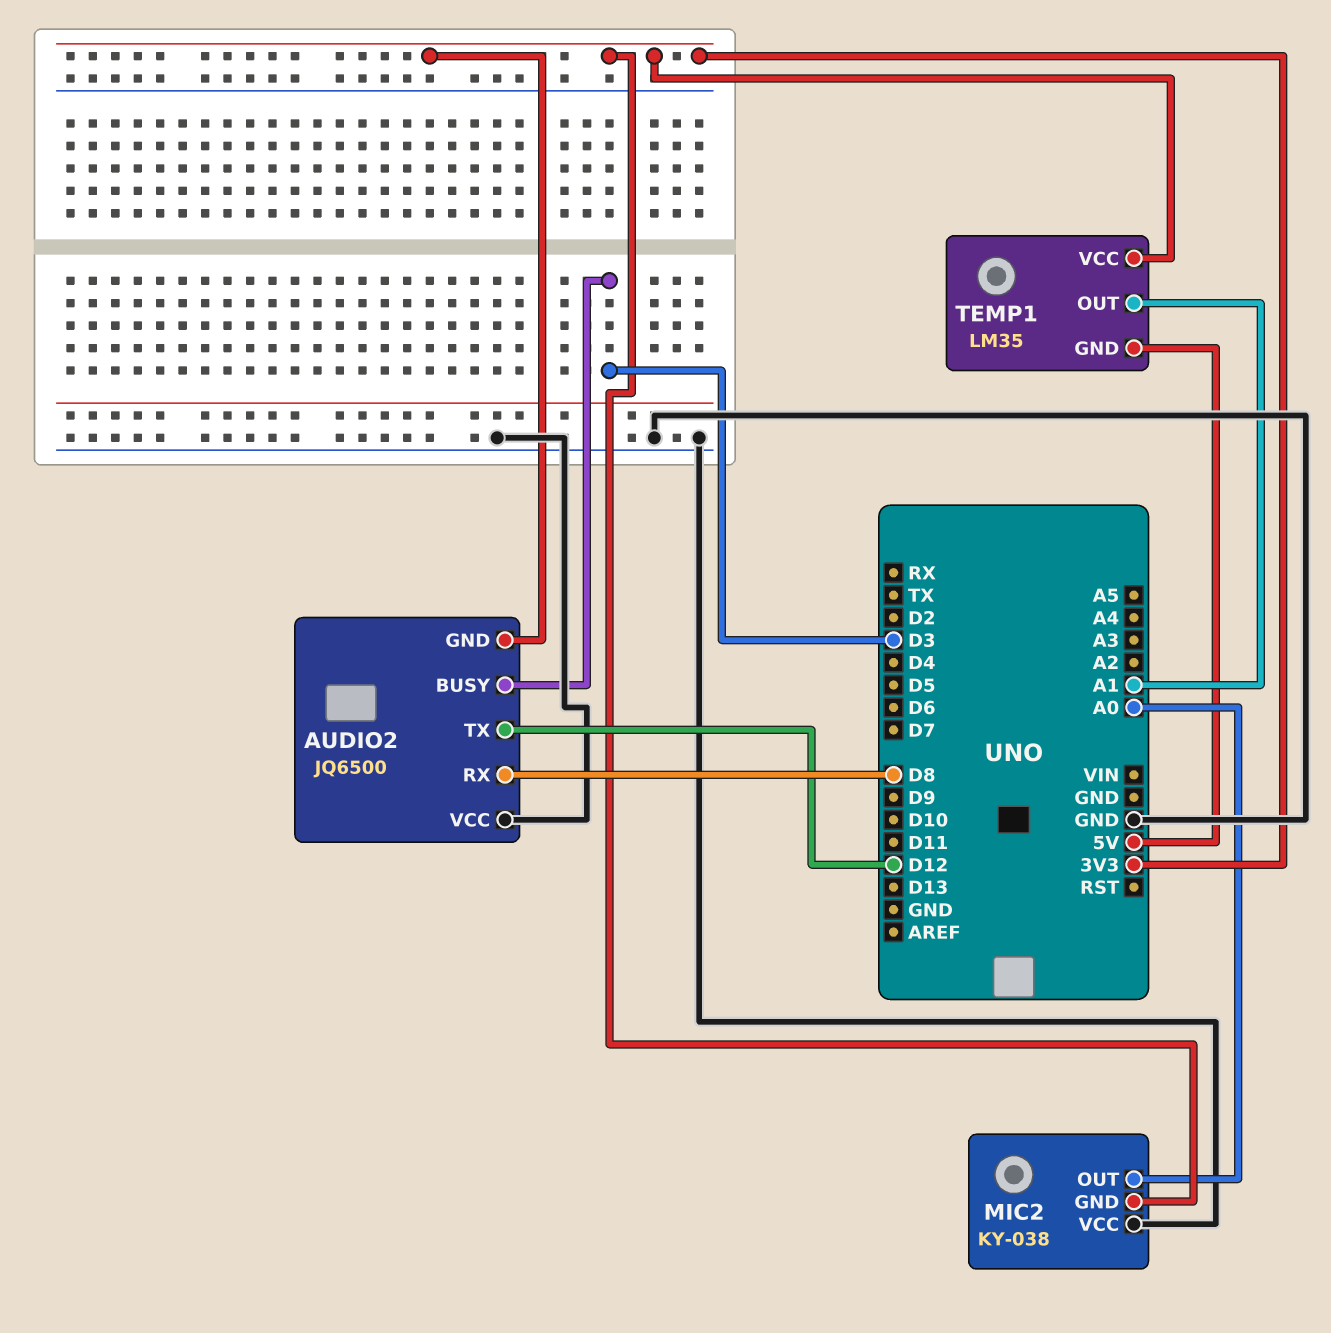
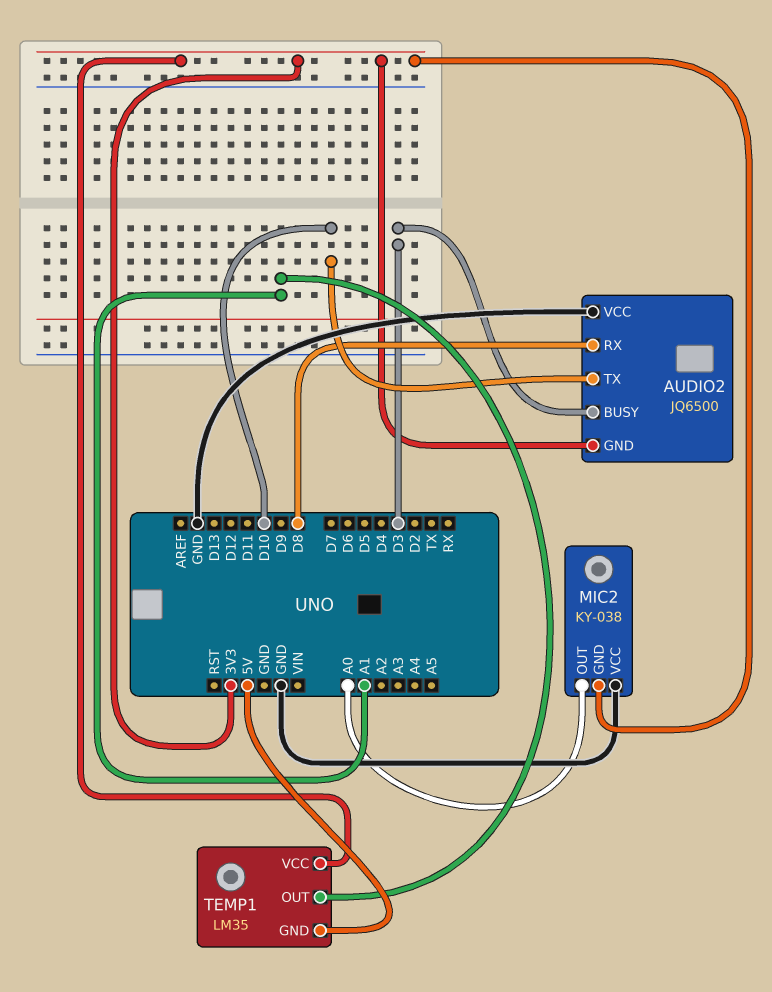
AUDIO2 pin TX: D12 -> D10

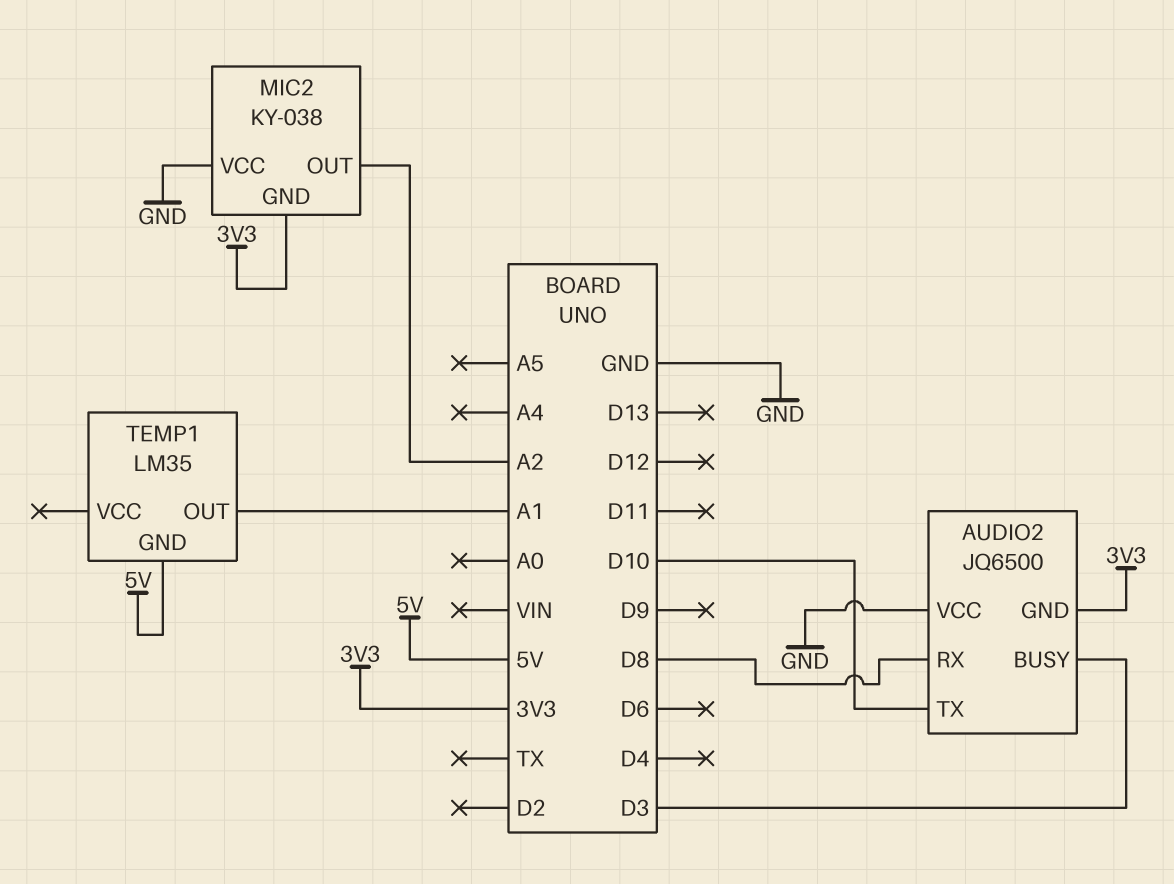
MIC2 pin OUT: A0 -> A2
TEMP1 pin VCC: 3V3 -> none

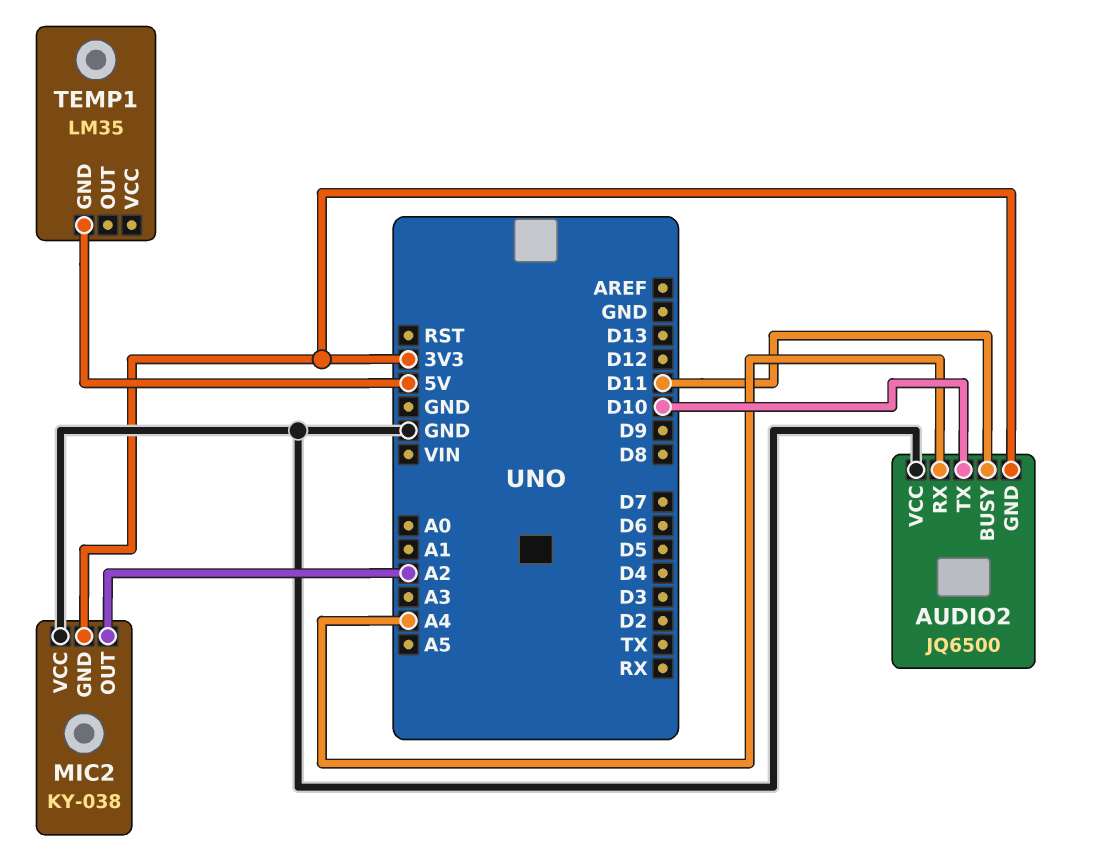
AUDIO2 pin BUSY: D3 -> D11
AUDIO2 pin RX: D8 -> A4
TEMP1 pin OUT: A1 -> none

